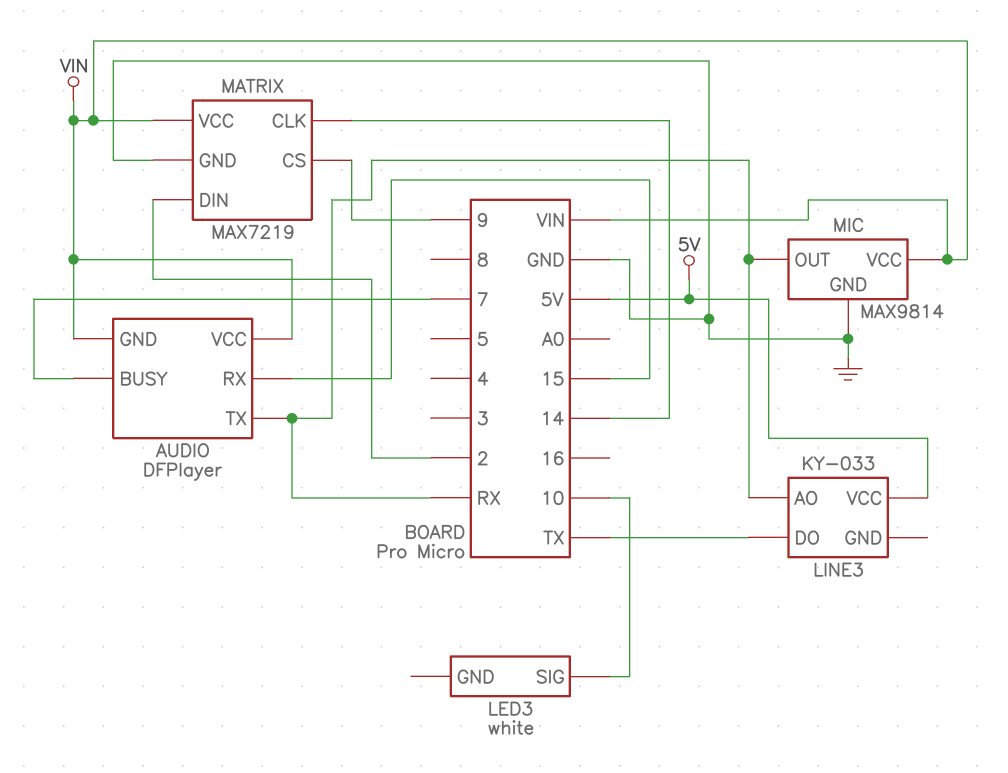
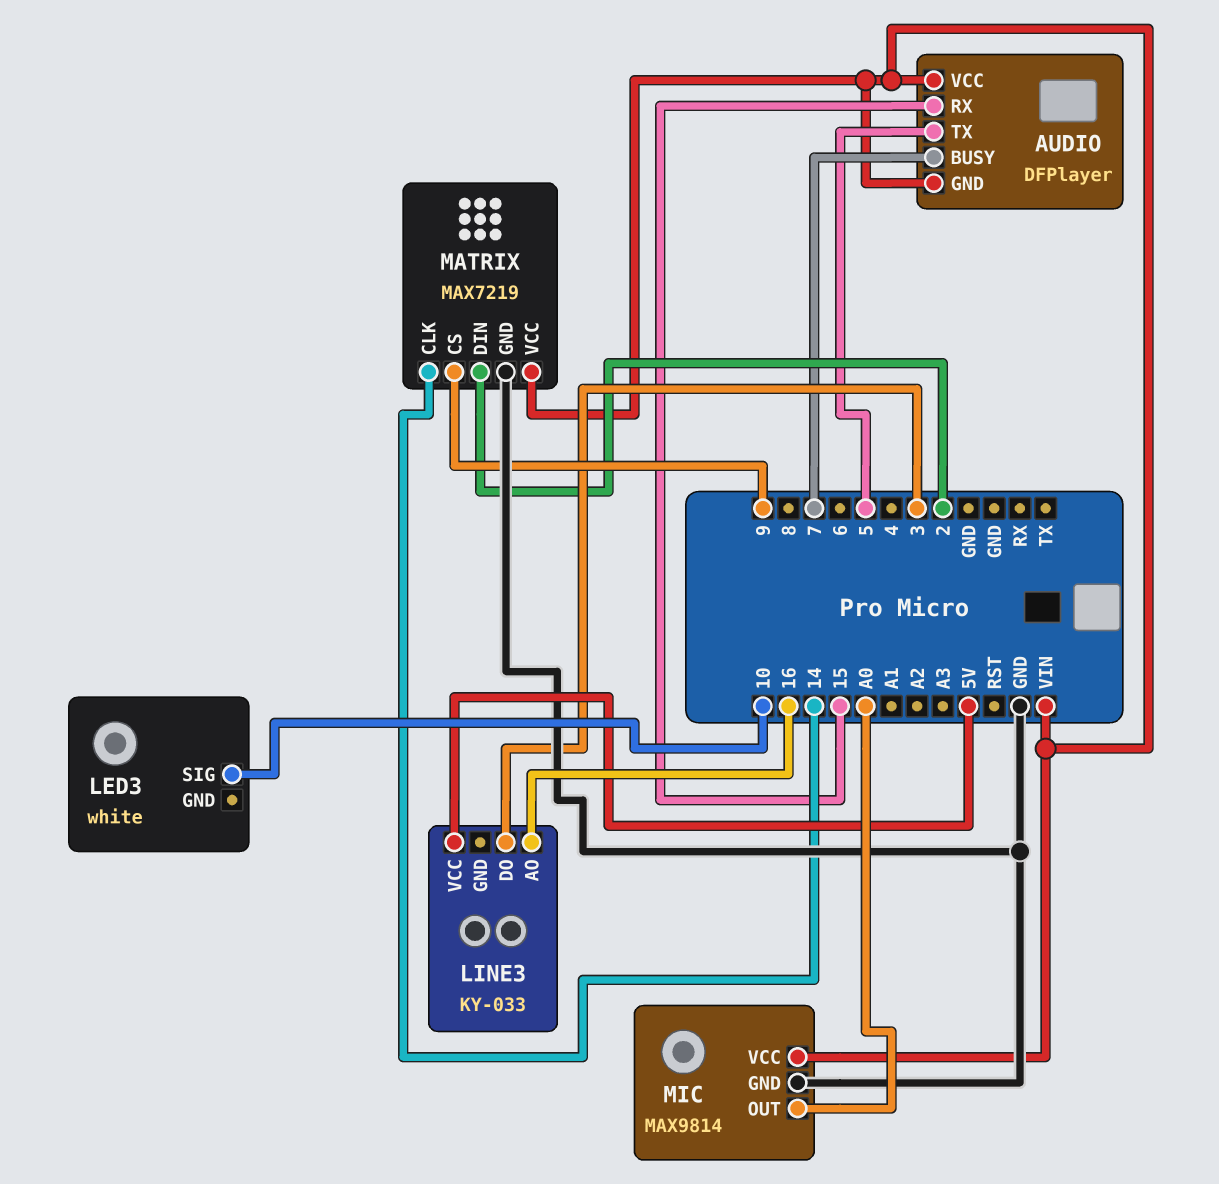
AUDIO pin TX: RX -> 5
LINE3 pin AO: RX -> 16
LINE3 pin DO: TX -> 3
MIC pin OUT: RX -> A0

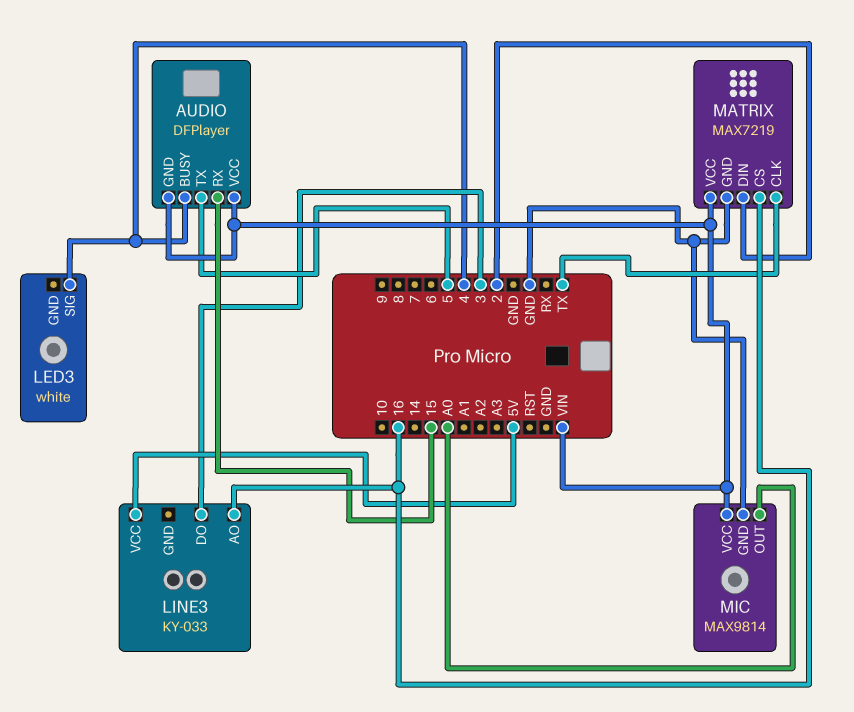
AUDIO pin BUSY: 7 -> 4
LED3 pin SIG: 10 -> 4
MATRIX pin CLK: 14 -> TX
MATRIX pin CS: 9 -> 16

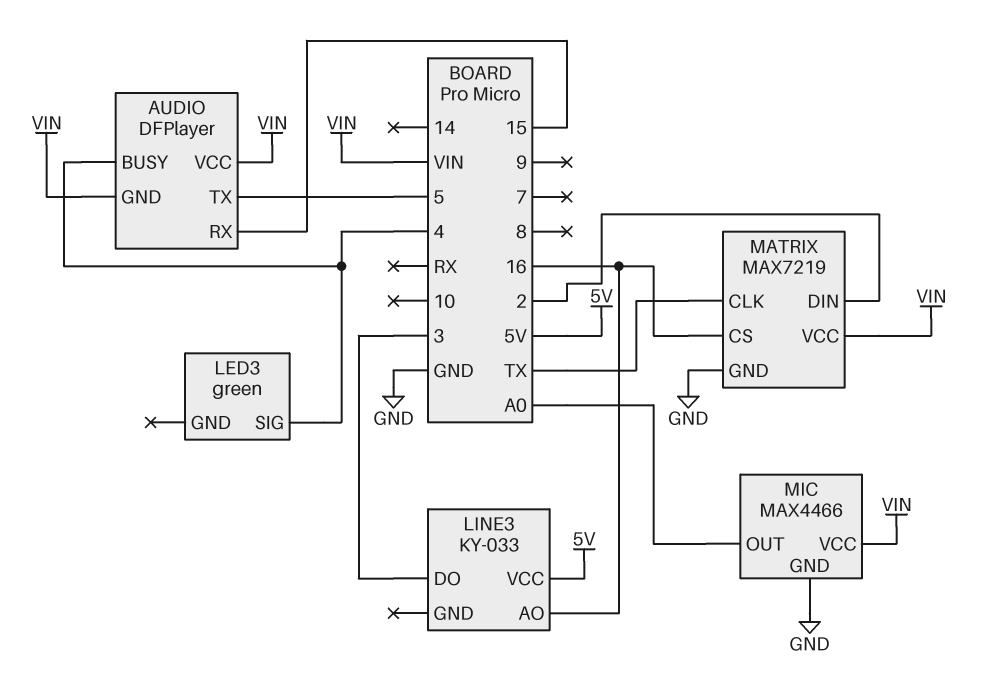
LED3: white -> green
MIC: MAX9814 -> MAX4466

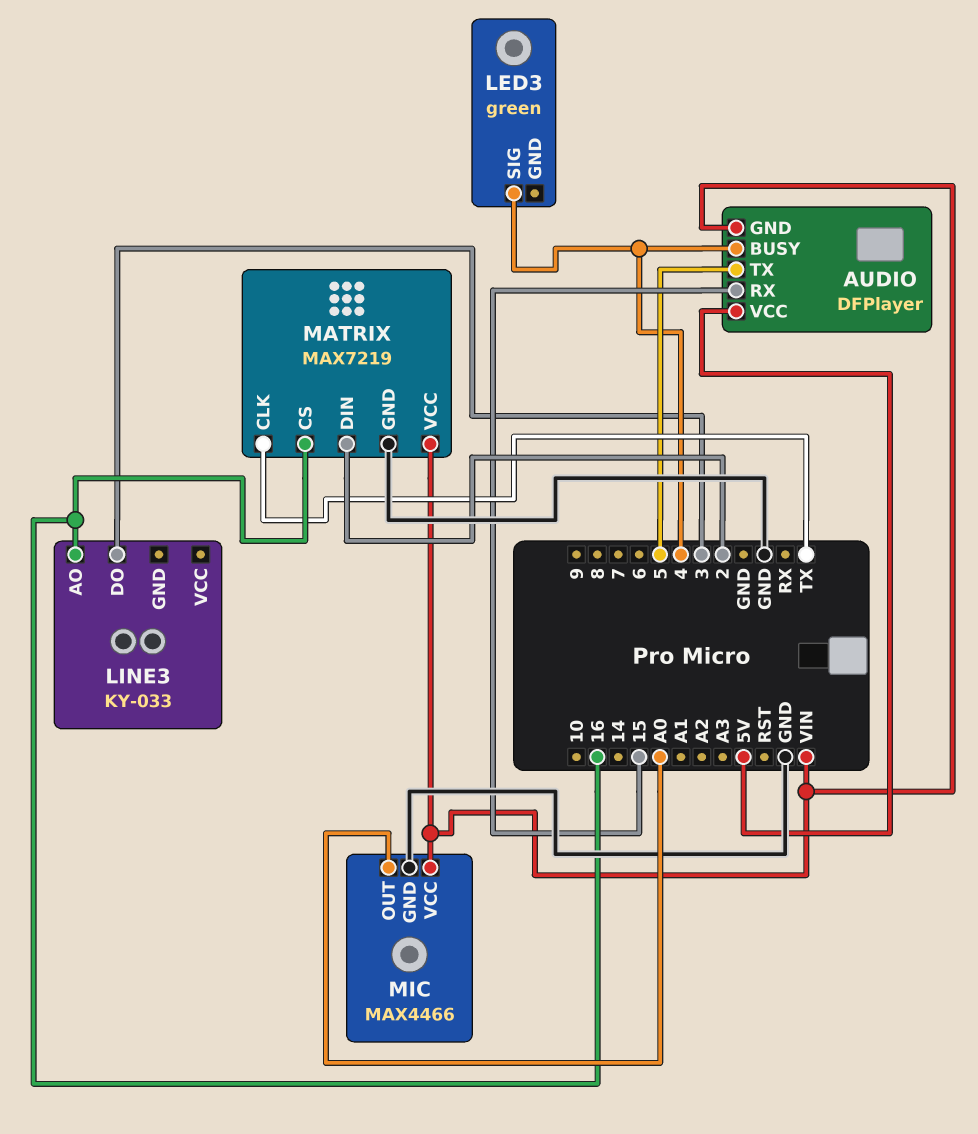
AUDIO pin VCC: VIN -> 5V
LINE3 pin VCC: 5V -> none

